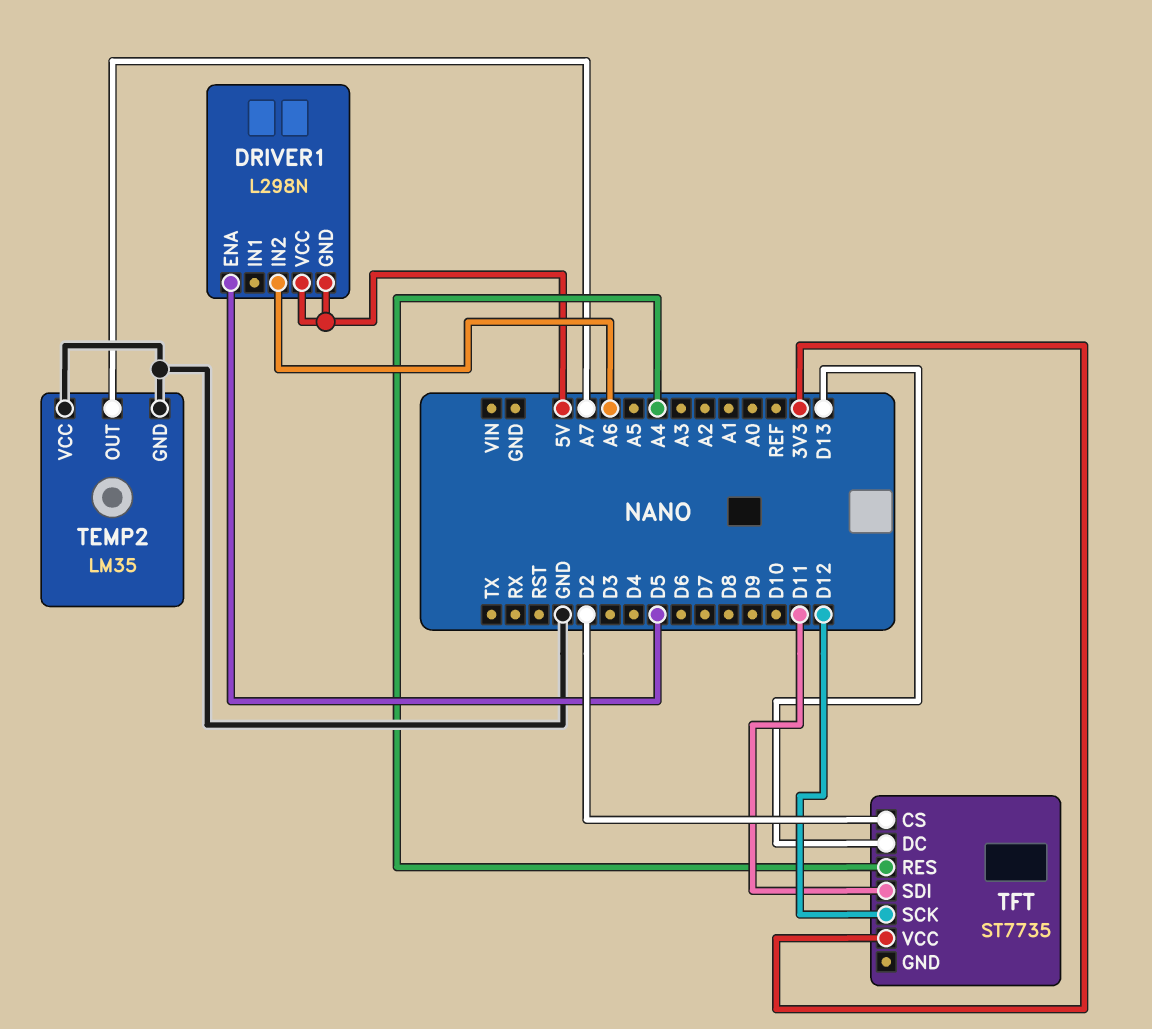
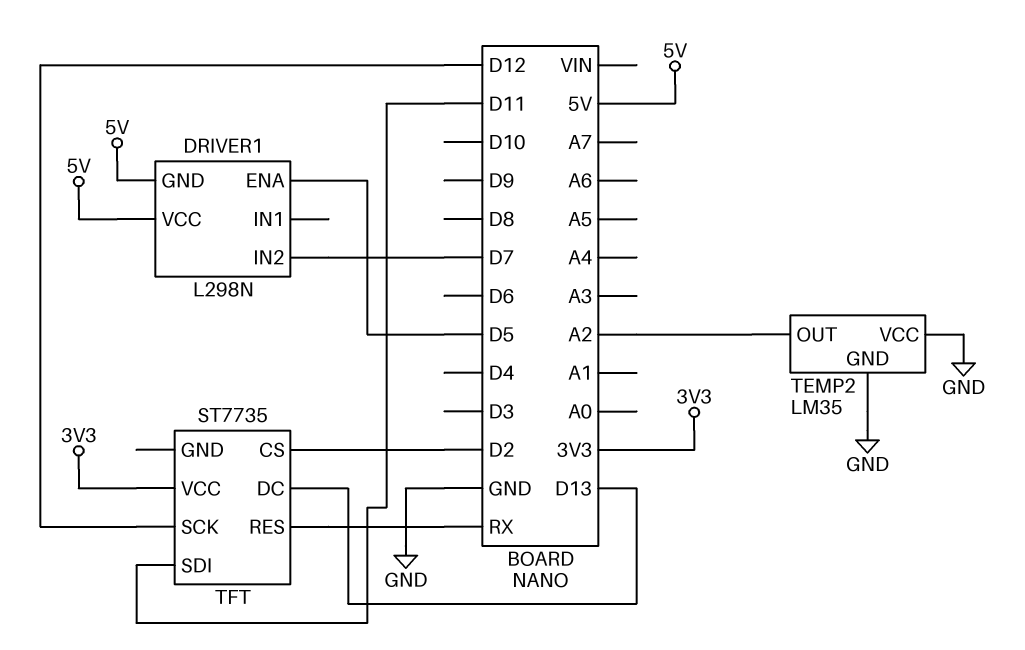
DRIVER1 pin IN2: A6 -> D7
TEMP2 pin OUT: A7 -> A2
TFT pin RES: A4 -> RX

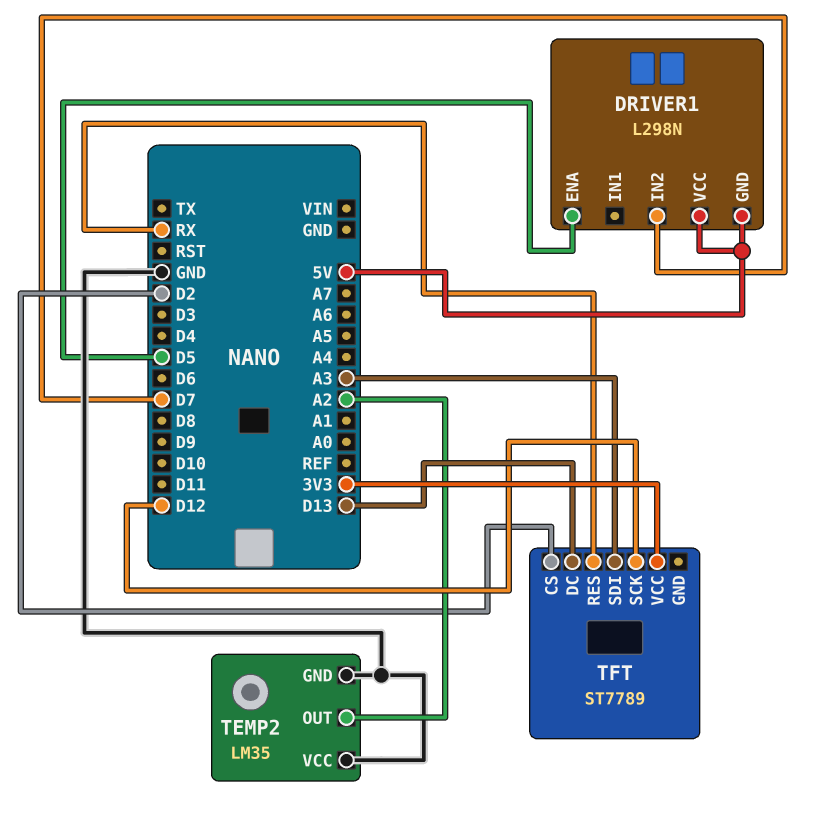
TFT: ST7735 -> ST7789
TFT pin SDI: D11 -> A3

